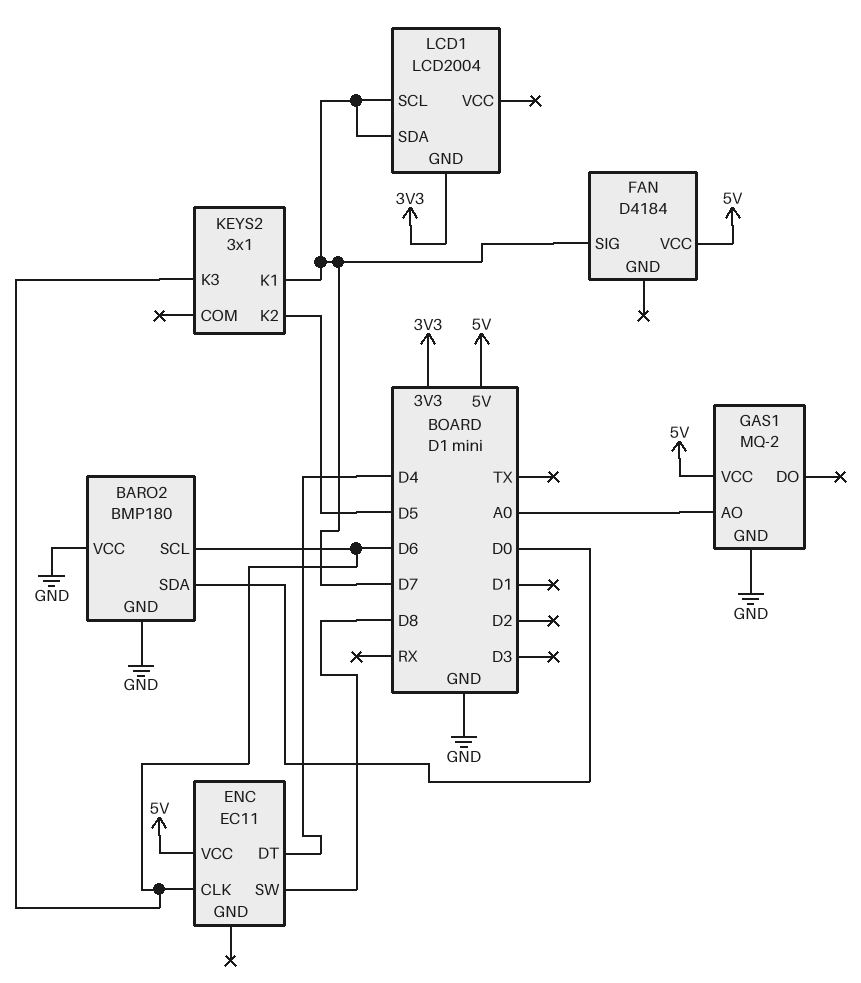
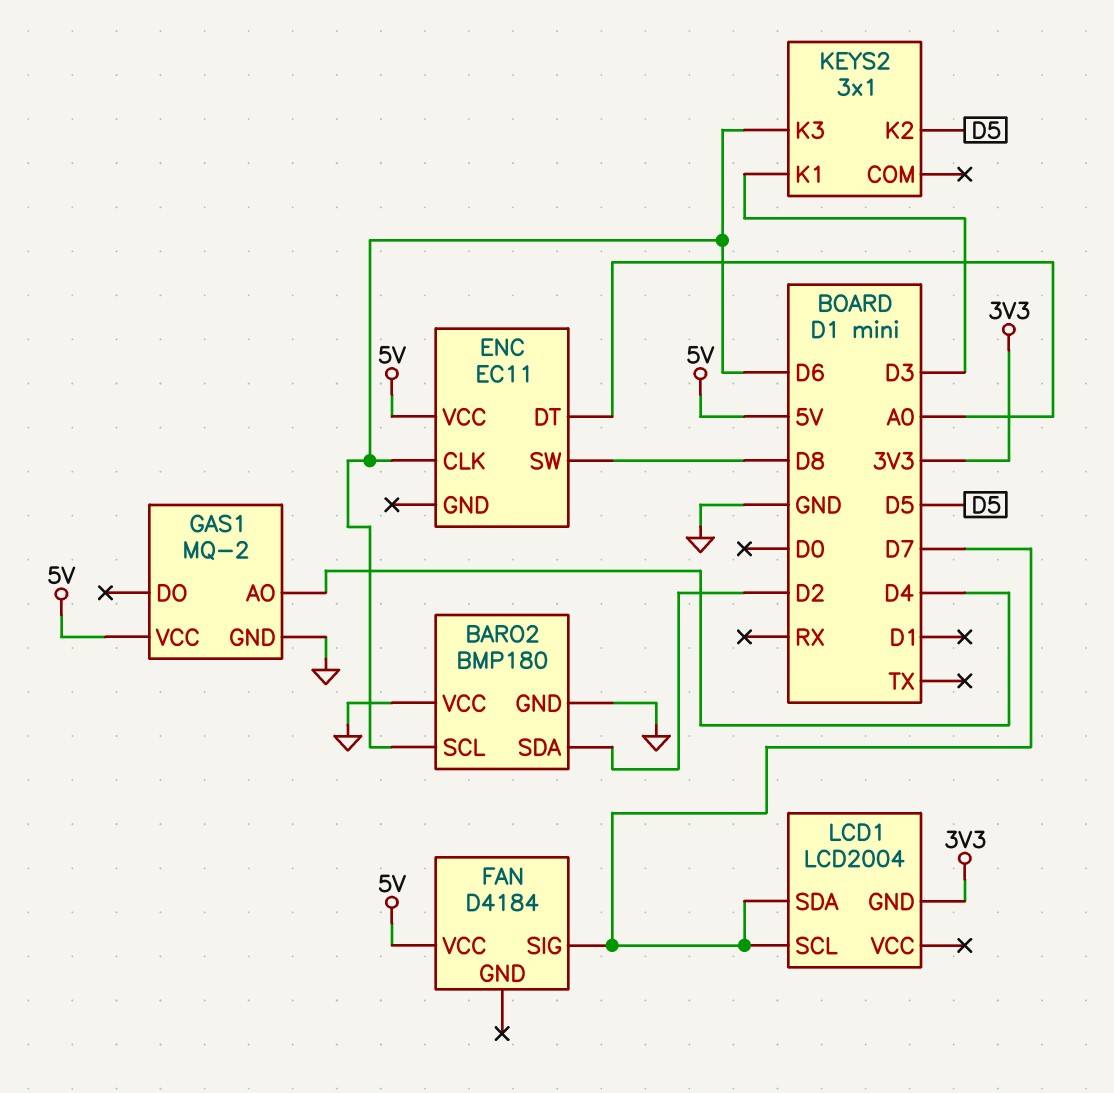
BARO2 pin SDA: D0 -> D2
ENC pin DT: D4 -> A0
GAS1 pin AO: A0 -> D4
KEYS2 pin K1: D7 -> D3

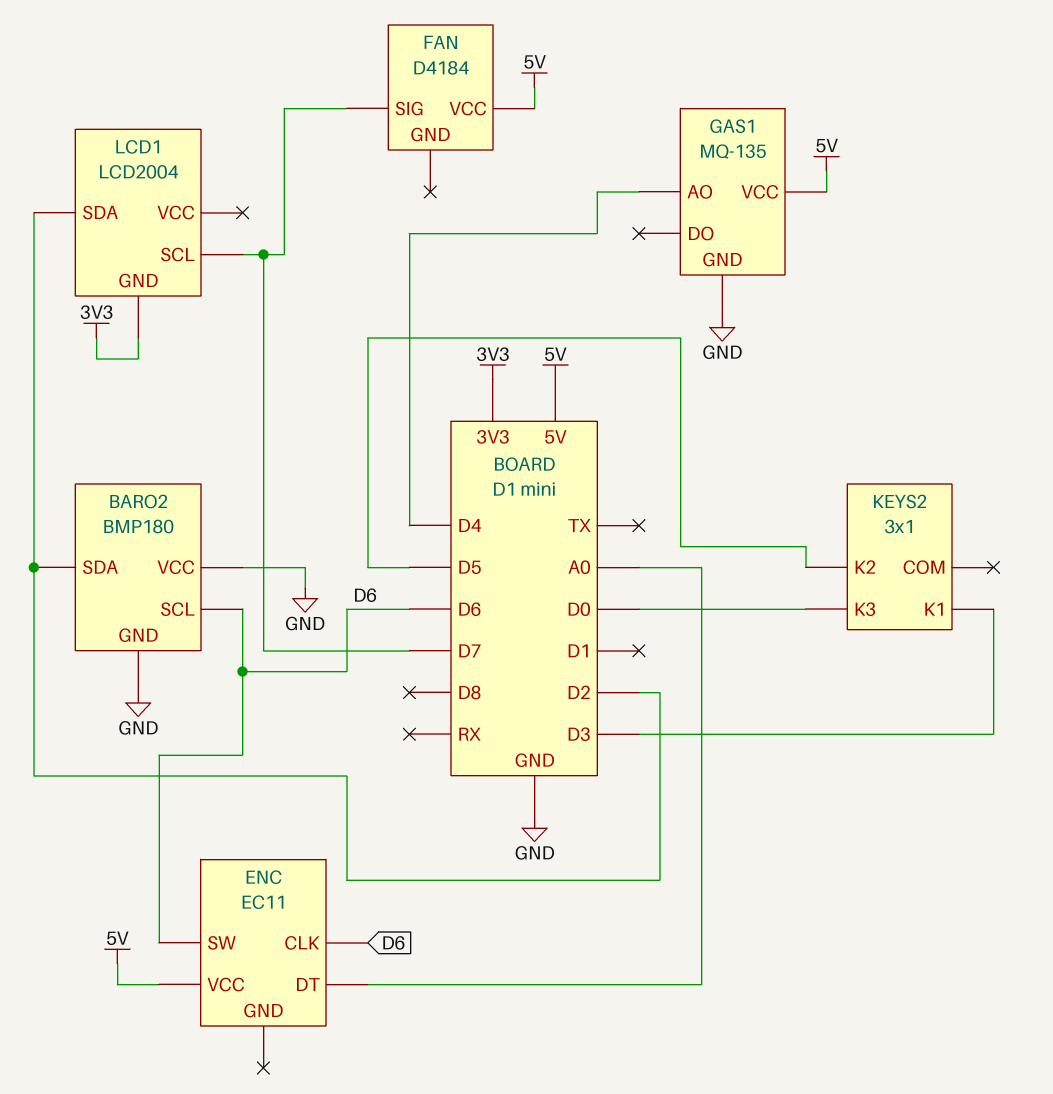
ENC pin SW: D8 -> D6
GAS1: MQ-2 -> MQ-135
KEYS2 pin K3: D6 -> D0
LCD1 pin SDA: D7 -> D2

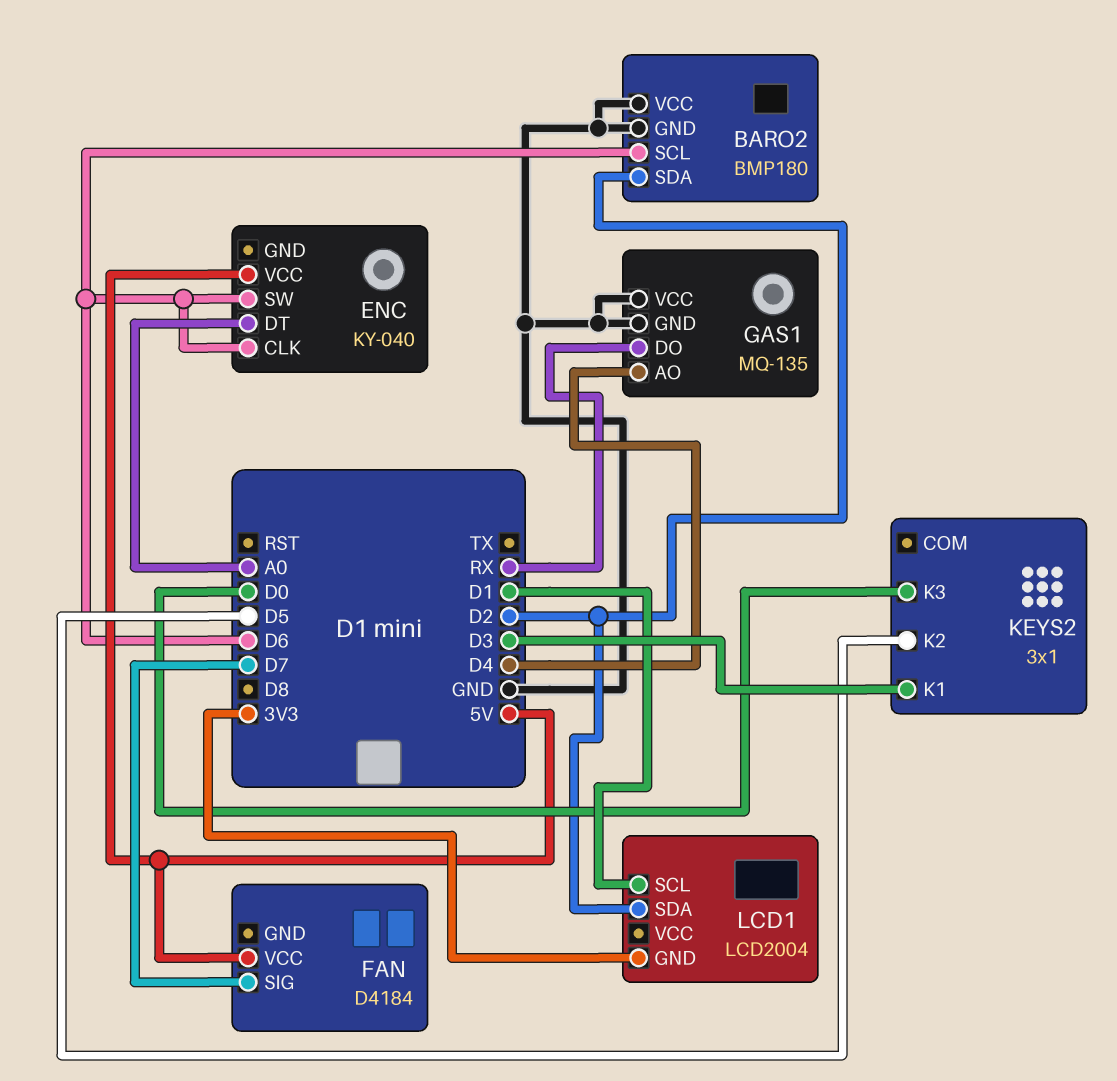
ENC: EC11 -> KY-040
GAS1 pin DO: none -> RX
GAS1 pin VCC: 5V -> GND
LCD1 pin SCL: D7 -> D1

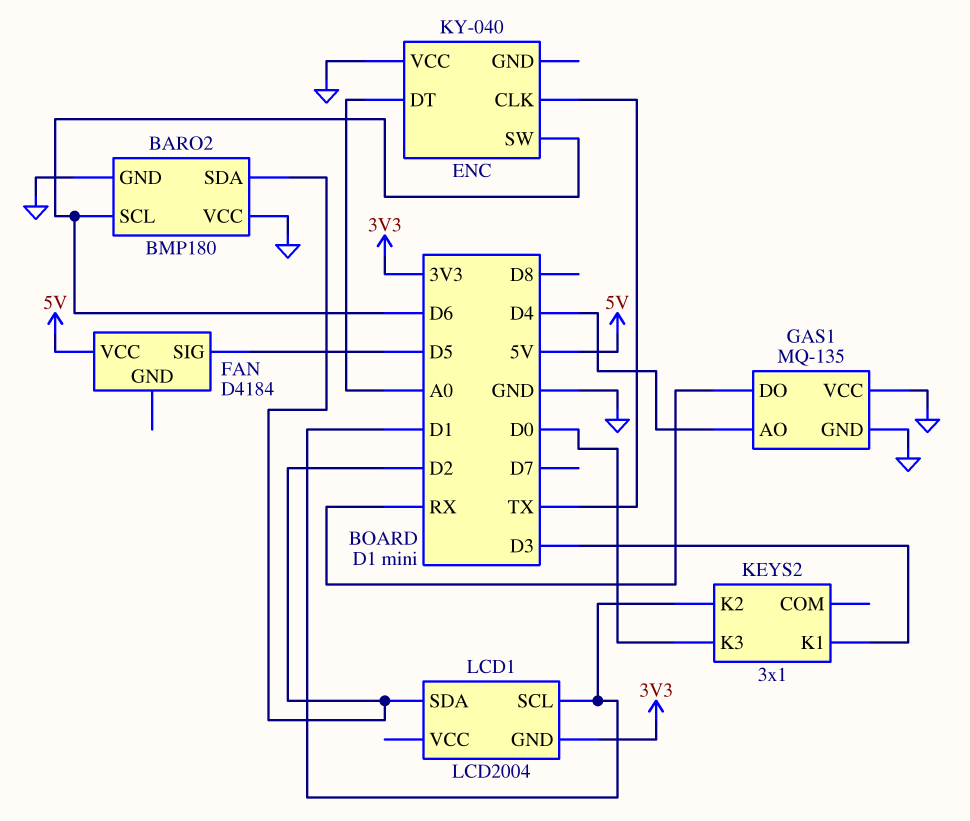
ENC pin CLK: D6 -> TX
ENC pin VCC: 5V -> GND
FAN pin SIG: D7 -> D5
KEYS2 pin K2: D5 -> D1

